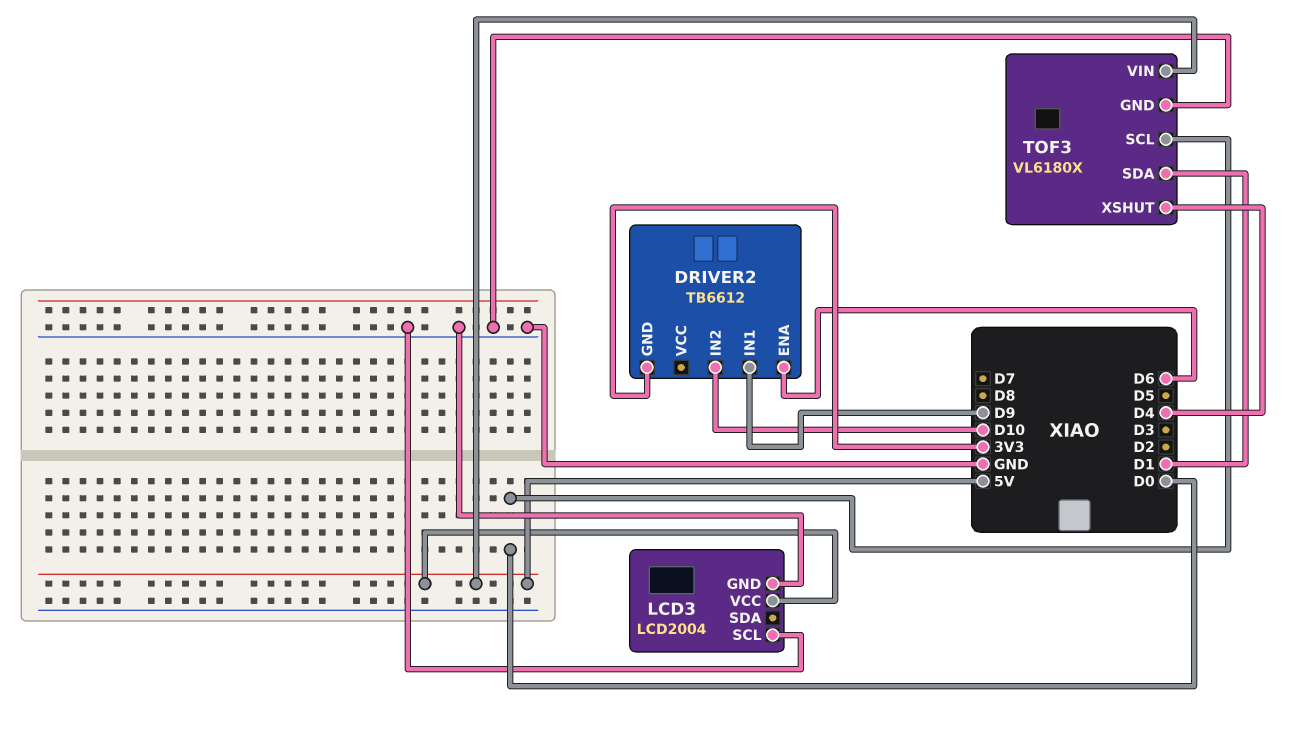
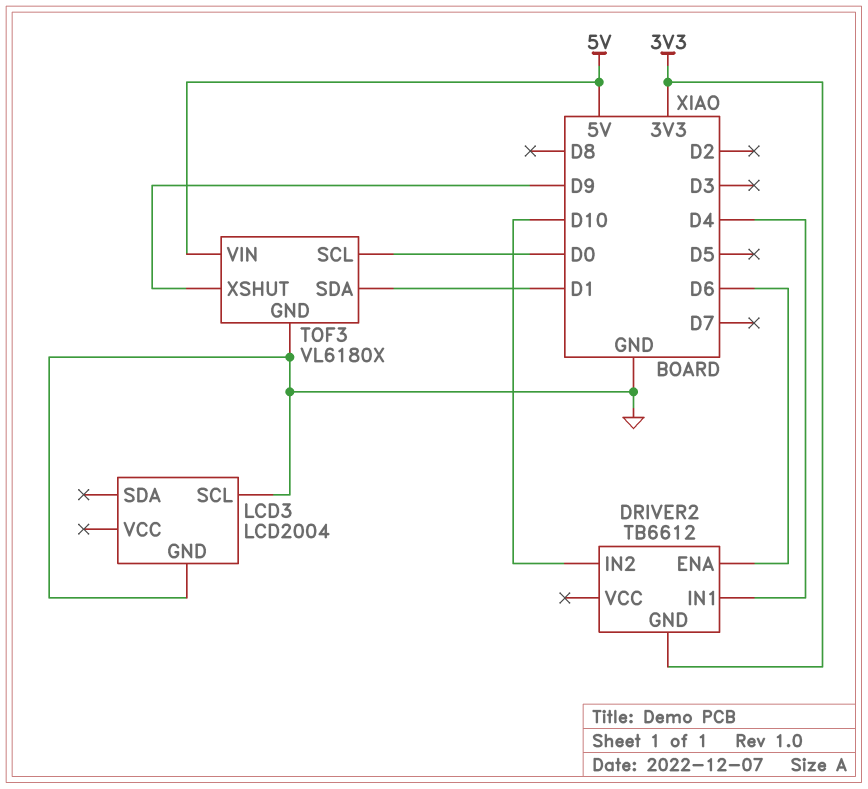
DRIVER2 pin IN1: D9 -> D4
LCD3 pin VCC: 5V -> none
TOF3 pin XSHUT: D4 -> D9

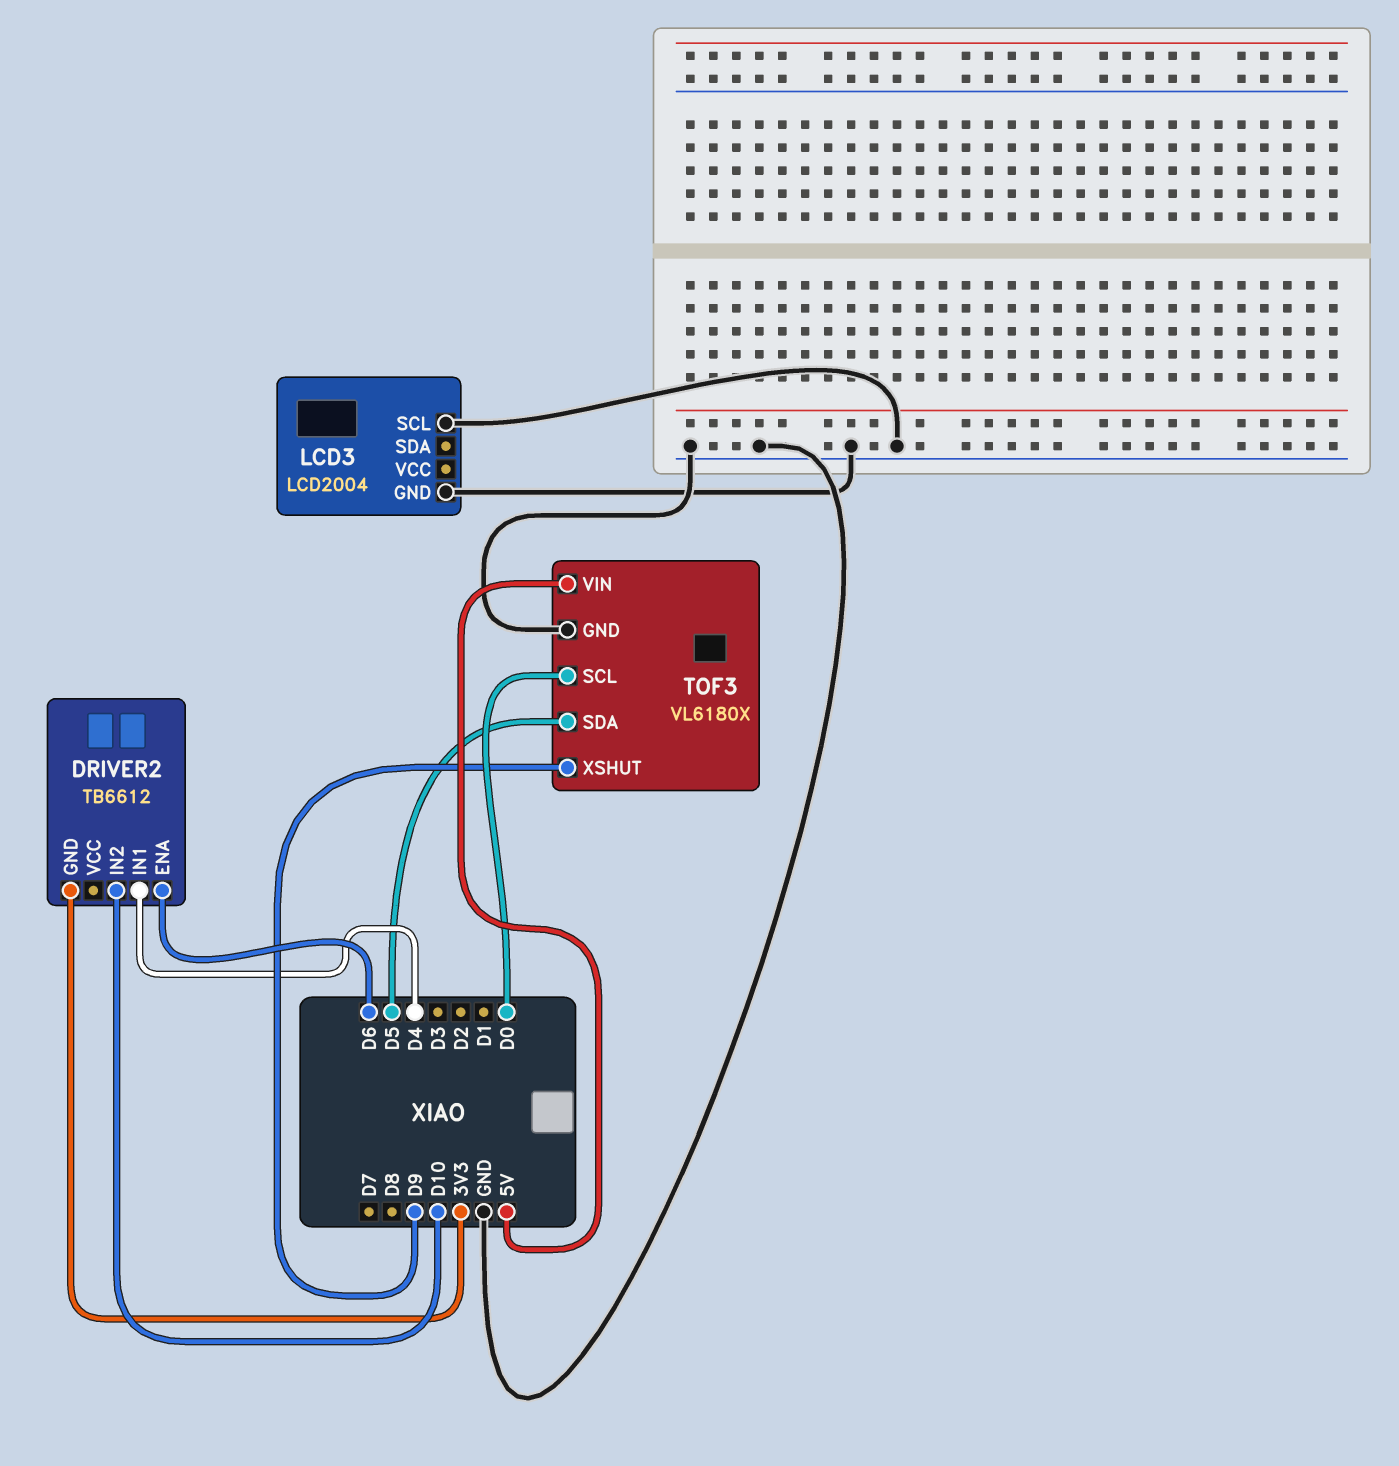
TOF3 pin SDA: D1 -> D5

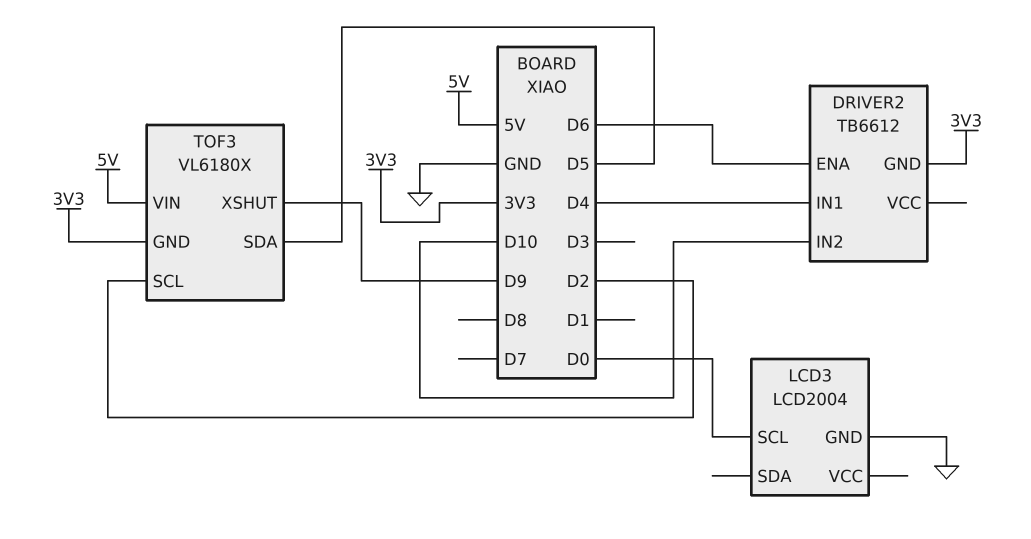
LCD3 pin SCL: GND -> D0
TOF3 pin GND: GND -> 3V3
TOF3 pin SCL: D0 -> D2

